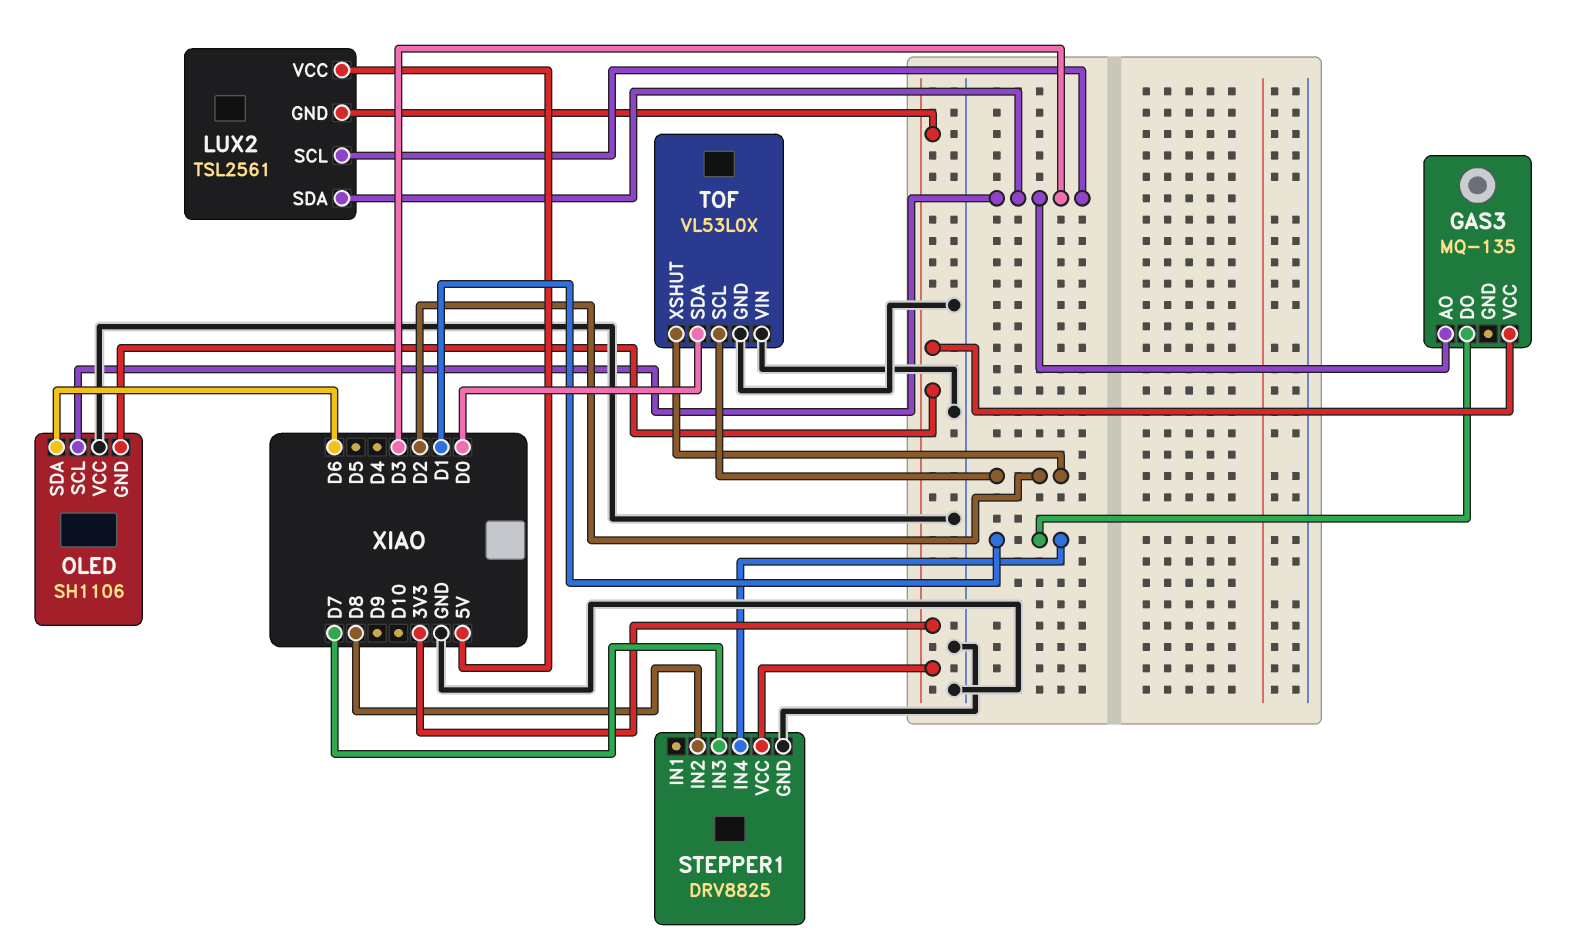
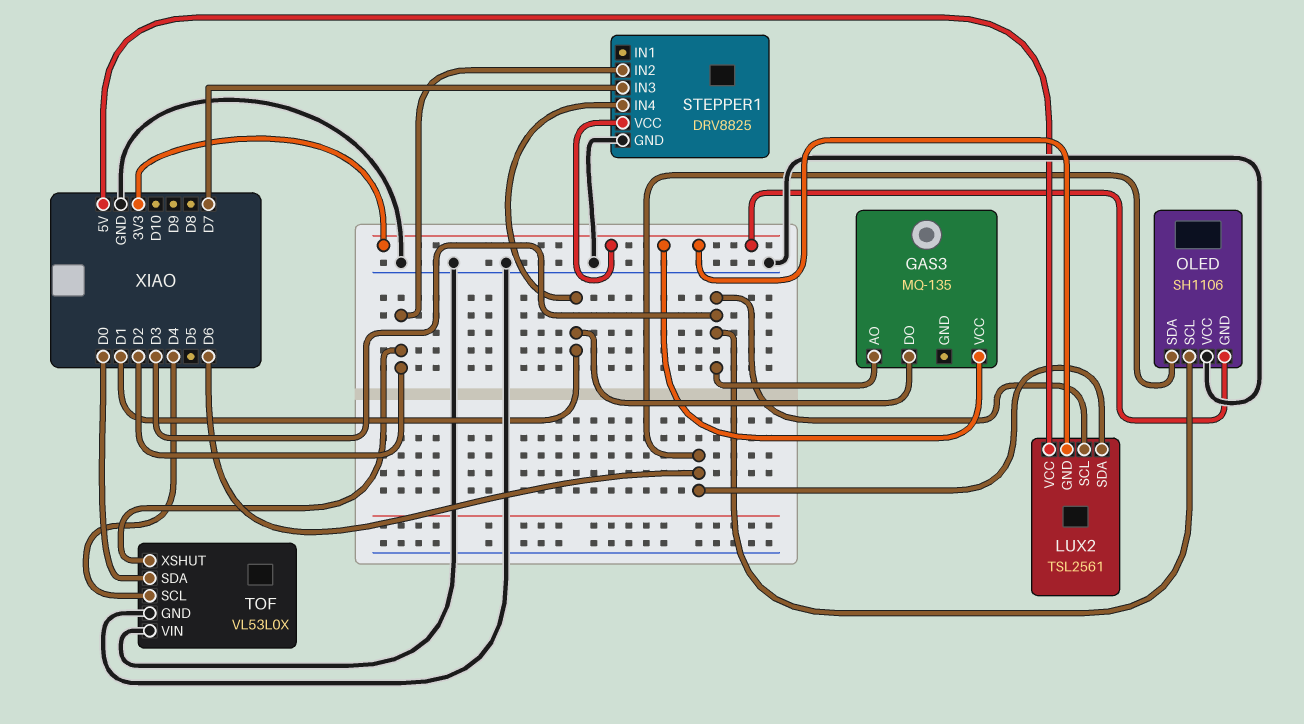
LUX2 pin SDA: D3 -> D6
STEPPER1 pin IN2: D8 -> D2
TOF pin SCL: D2 -> D4

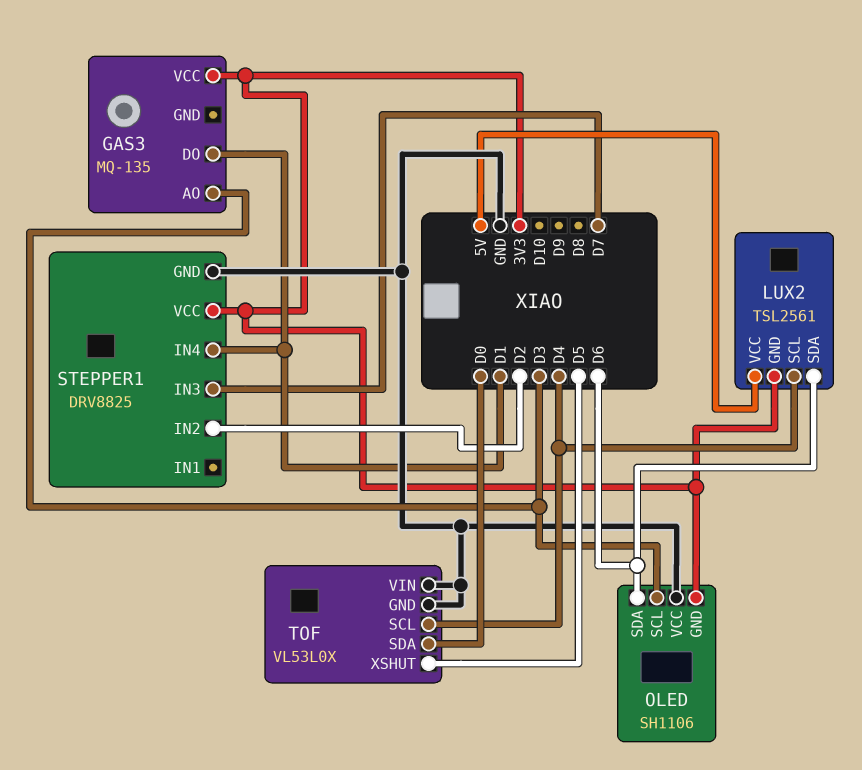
LUX2 pin SCL: D3 -> D4
TOF pin XSHUT: D2 -> D5

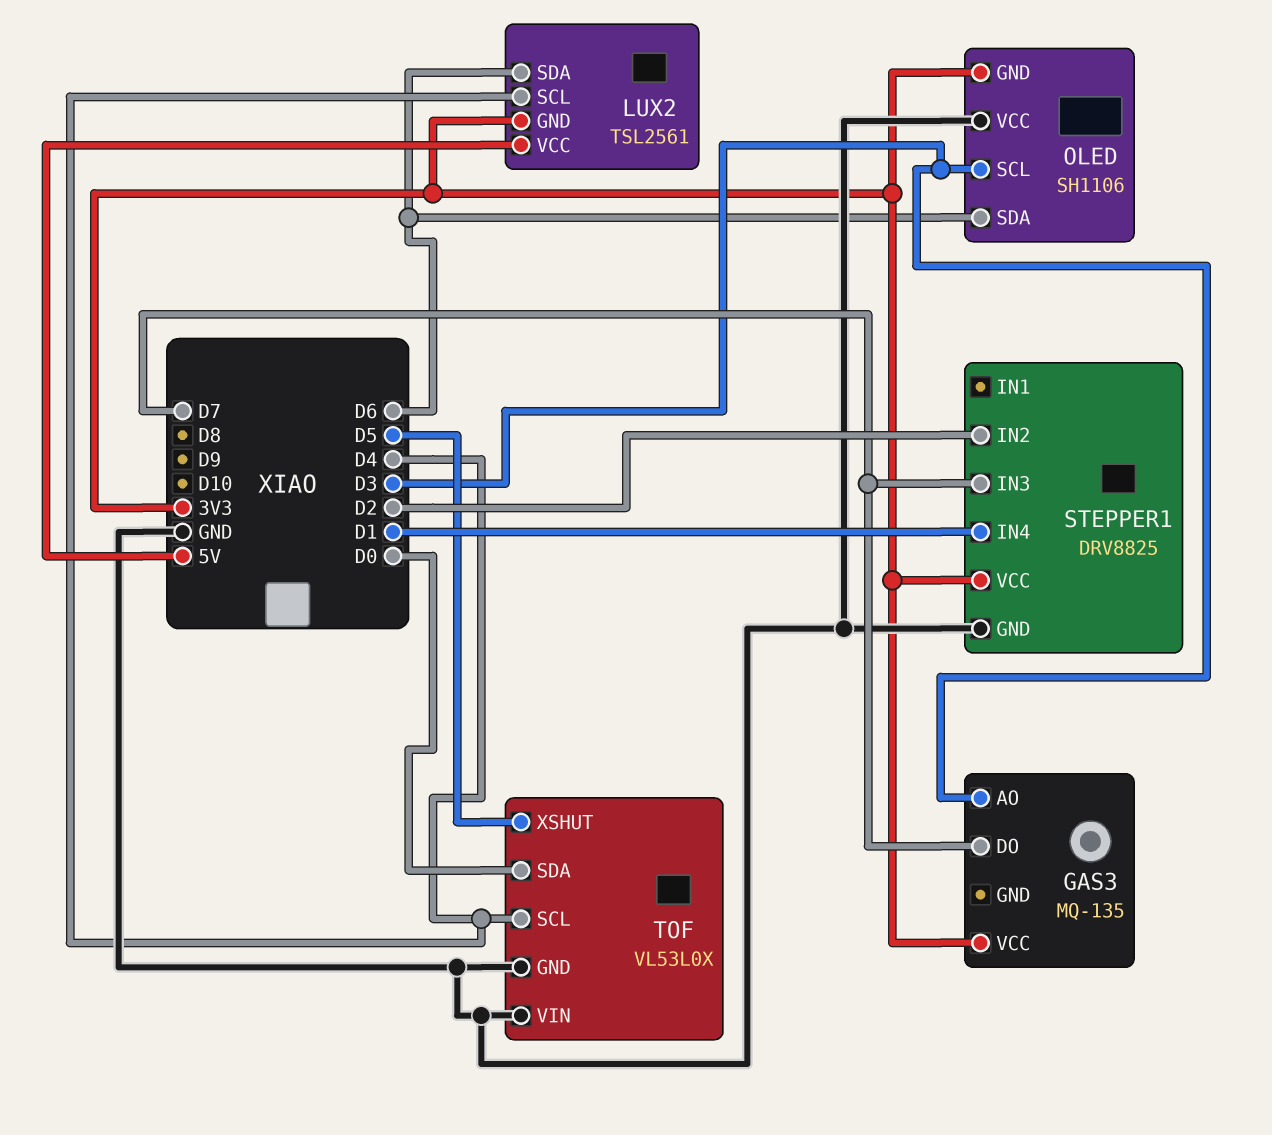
GAS3 pin DO: D1 -> D7

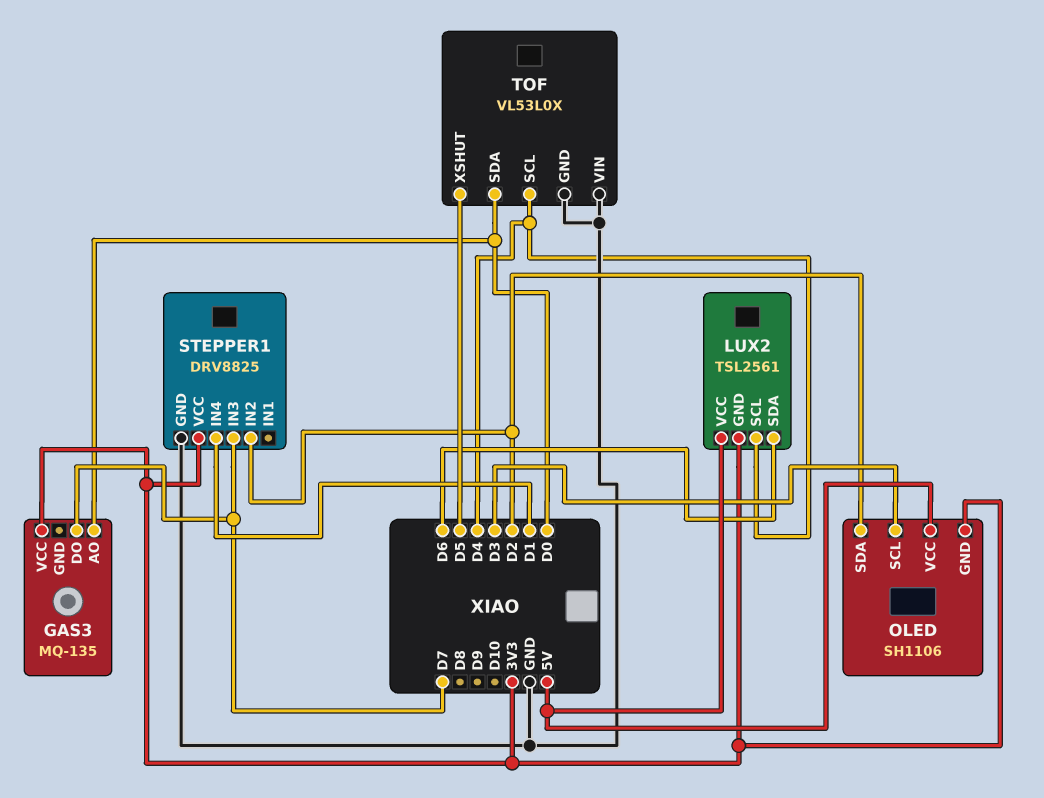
GAS3 pin AO: D3 -> D0
OLED pin SDA: D6 -> D2
OLED pin VCC: GND -> 5V

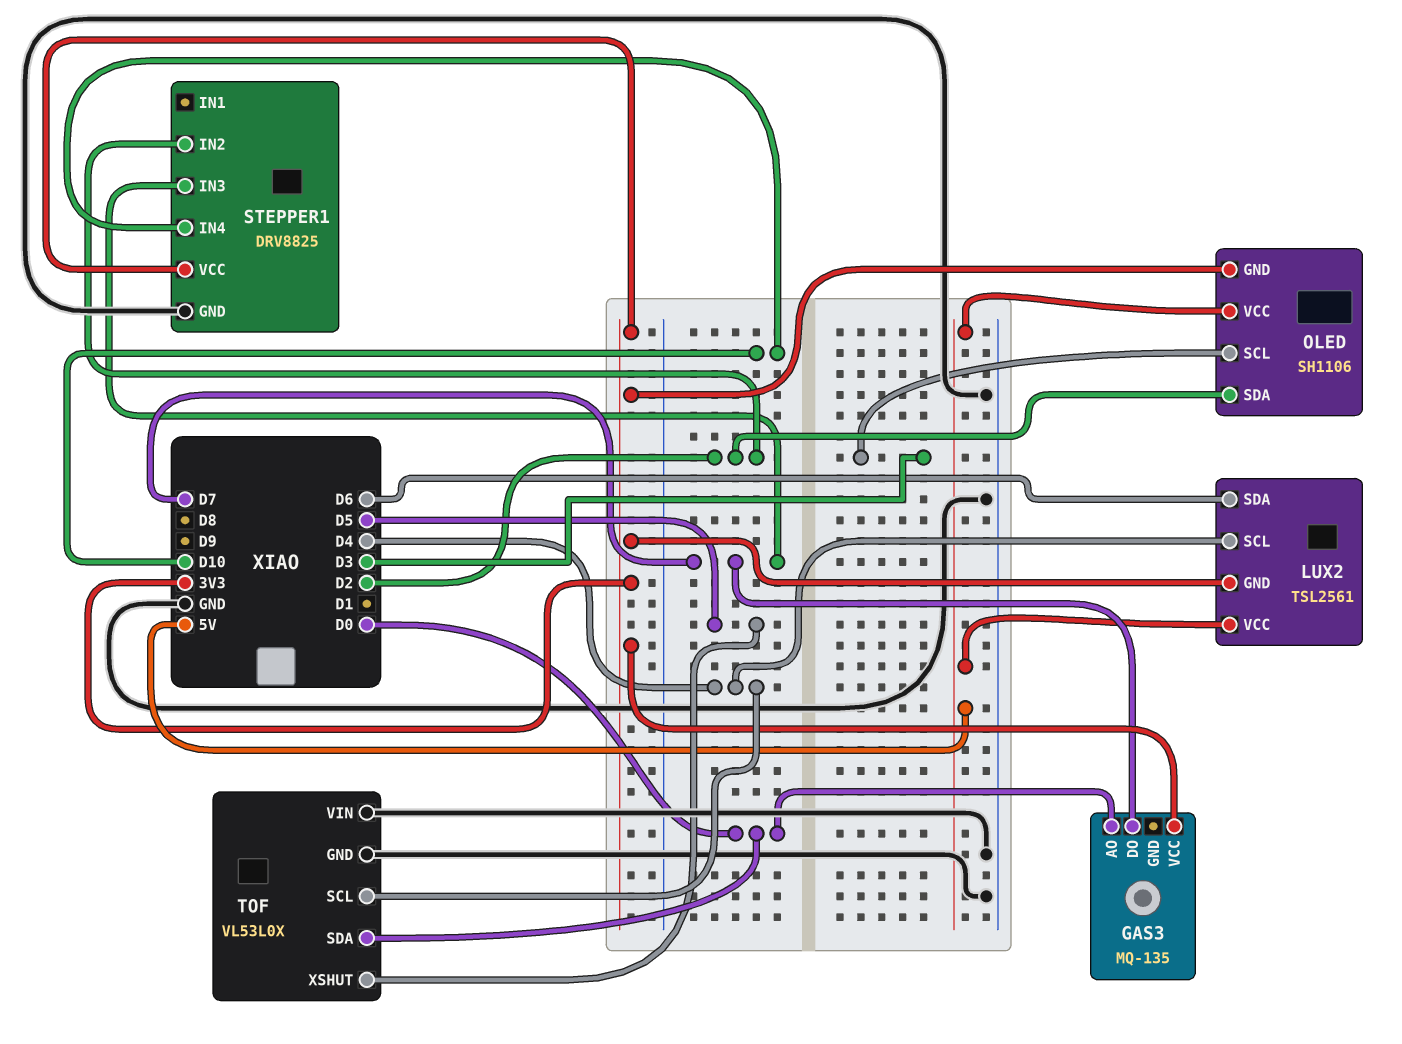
STEPPER1 pin IN4: D1 -> D10

